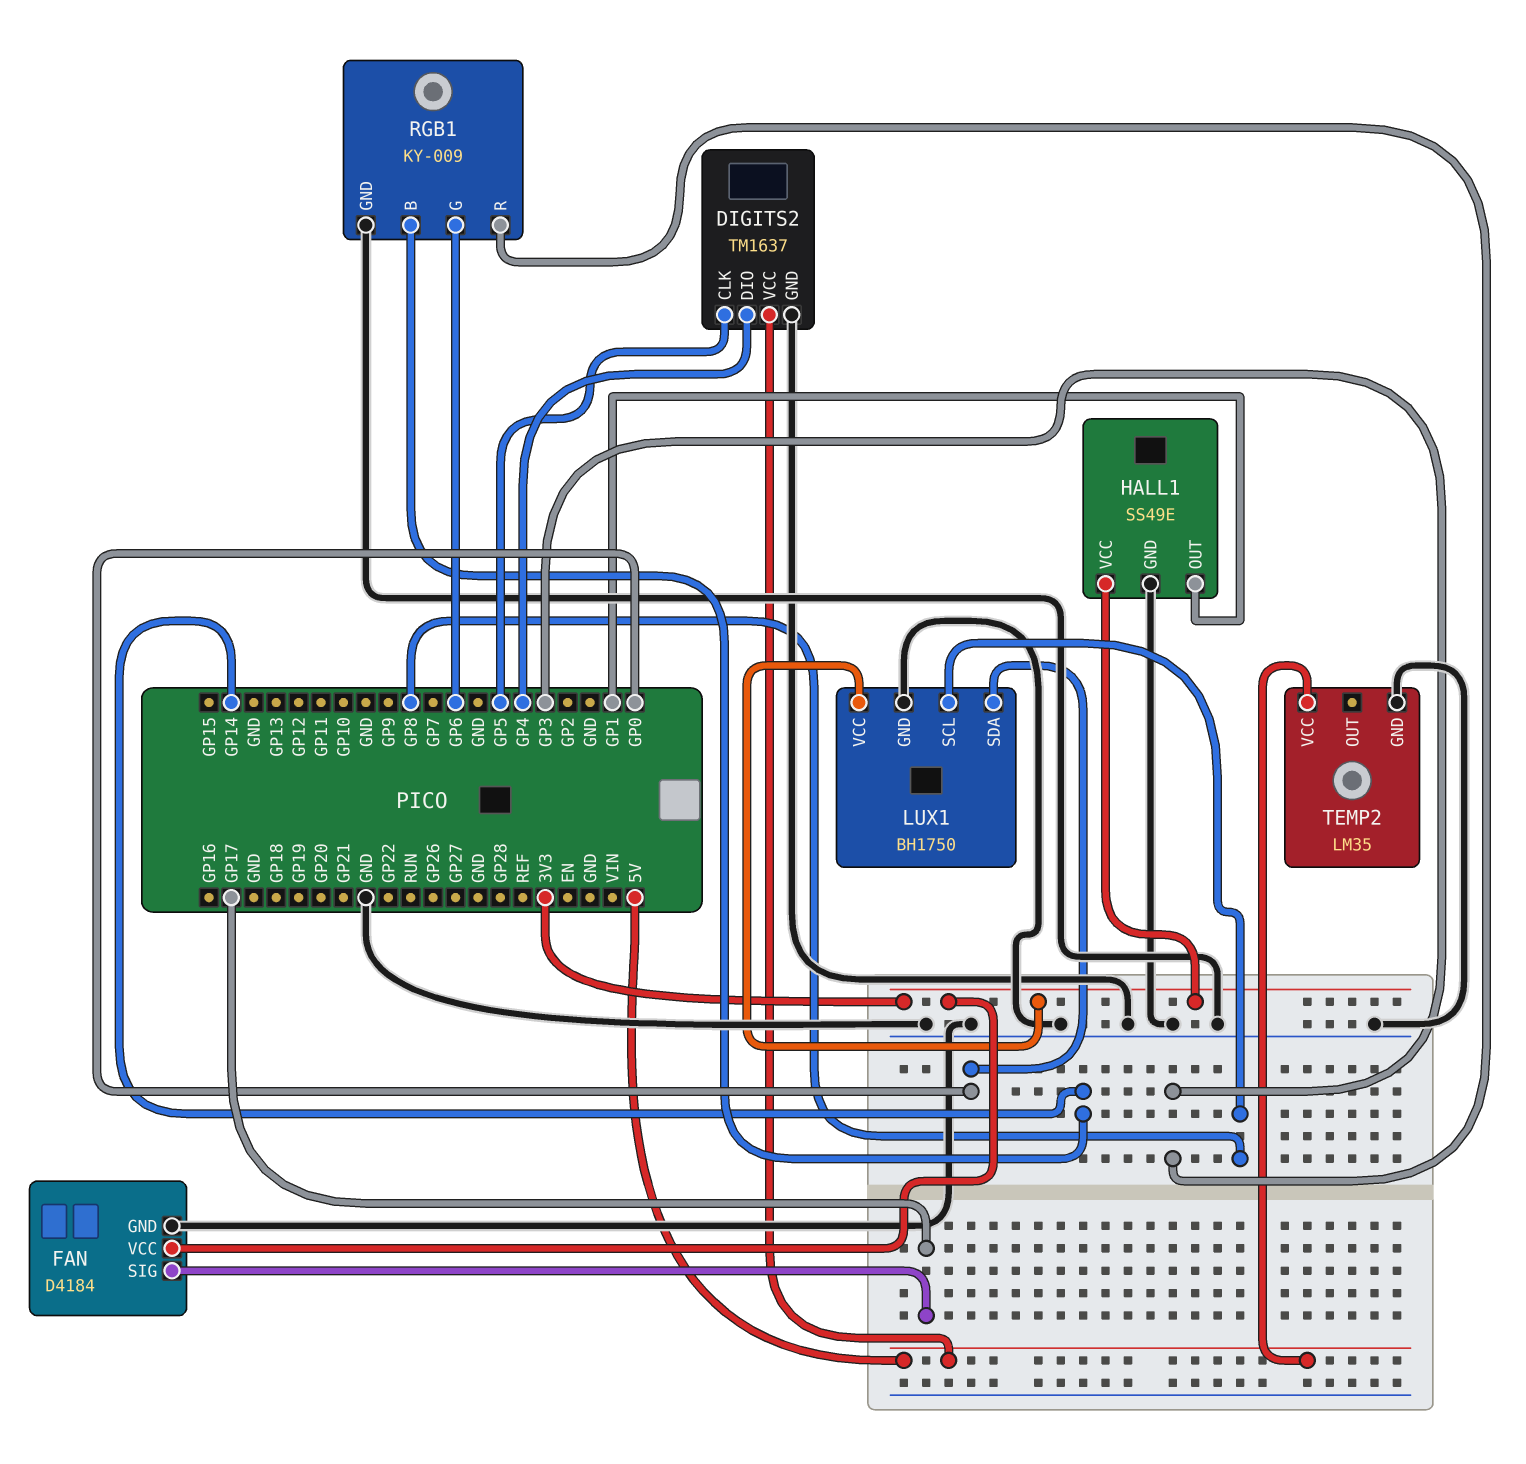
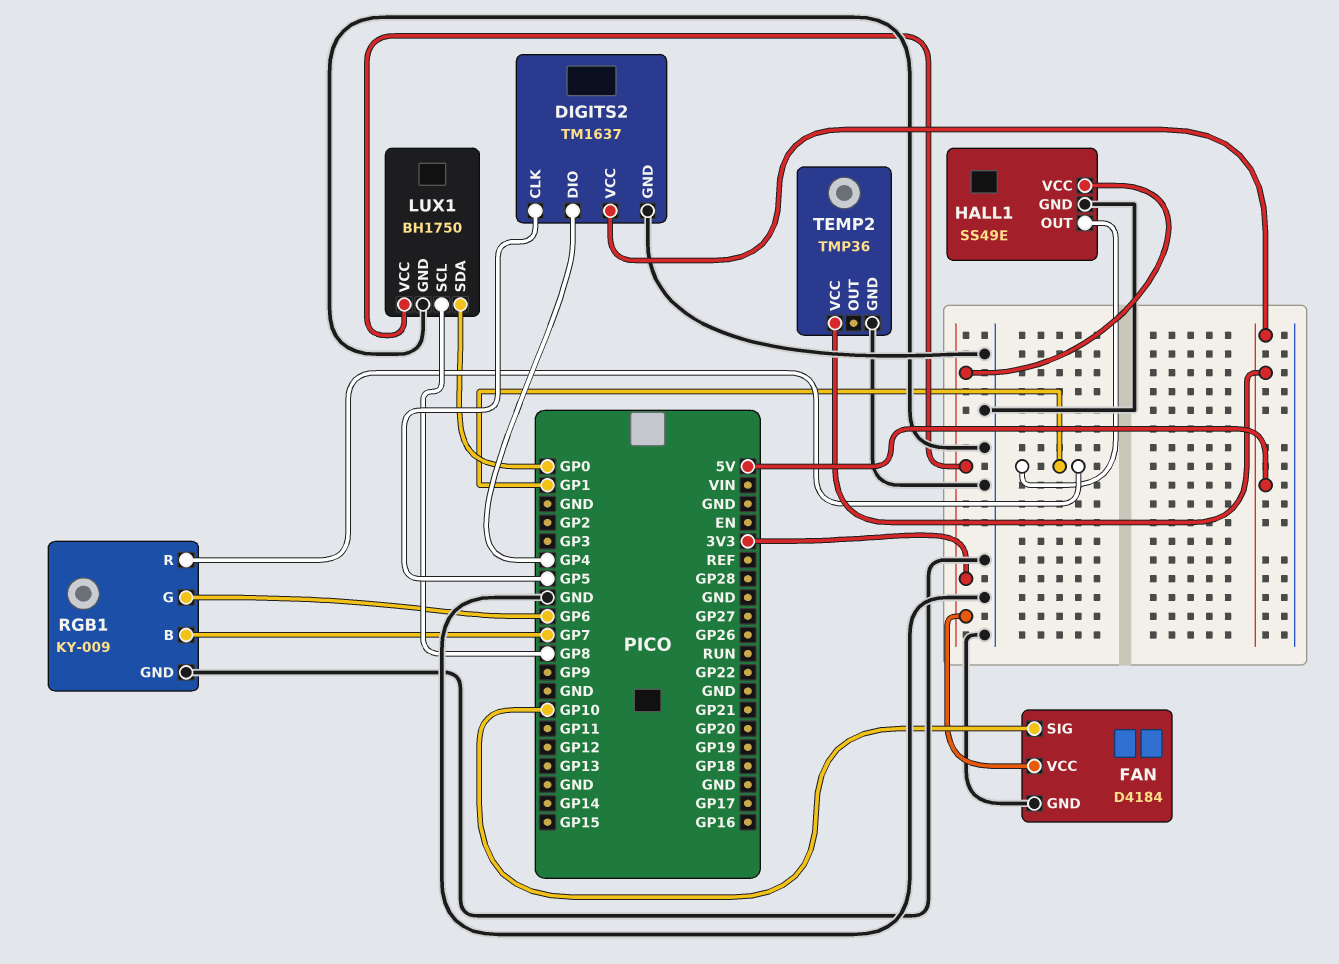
FAN pin SIG: GP17 -> GP10
RGB1 pin B: GP14 -> GP7
RGB1 pin R: GP3 -> GP1
TEMP2: LM35 -> TMP36

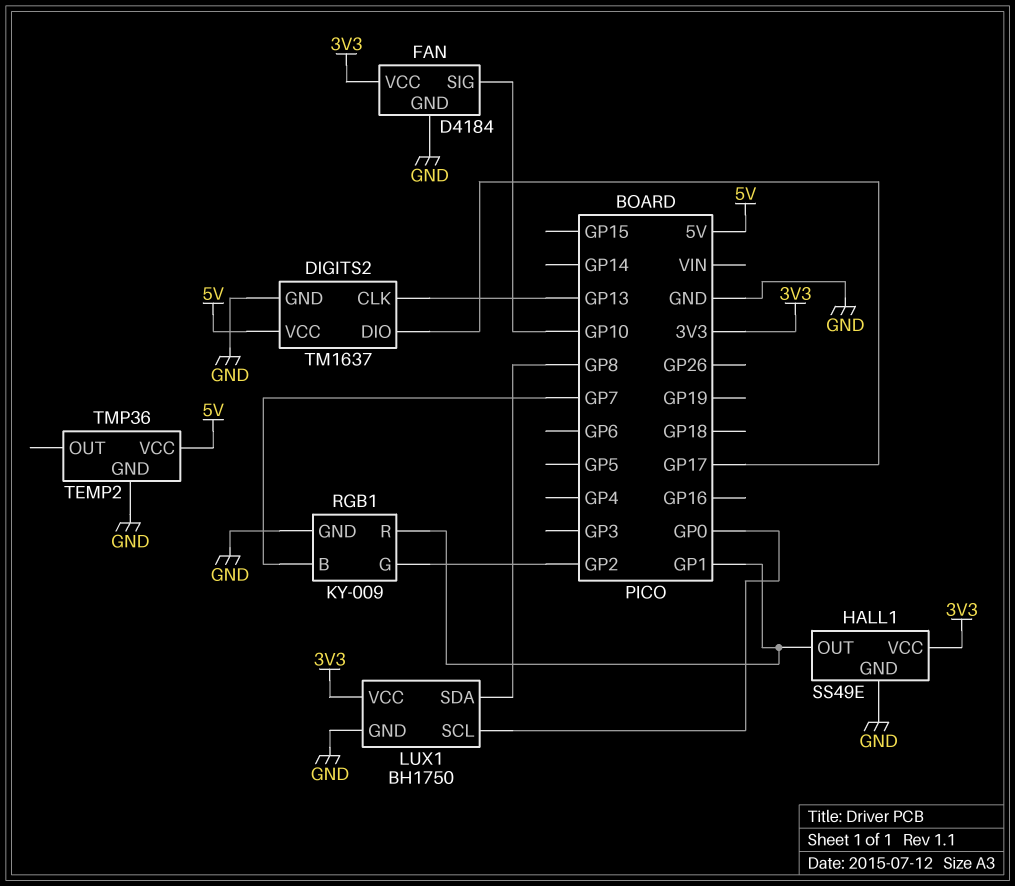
DIGITS2 pin CLK: GP5 -> GP13
DIGITS2 pin DIO: GP4 -> GP17
LUX1 pin SCL: GP8 -> GP0
LUX1 pin SDA: GP0 -> GP8
RGB1 pin G: GP6 -> GP2

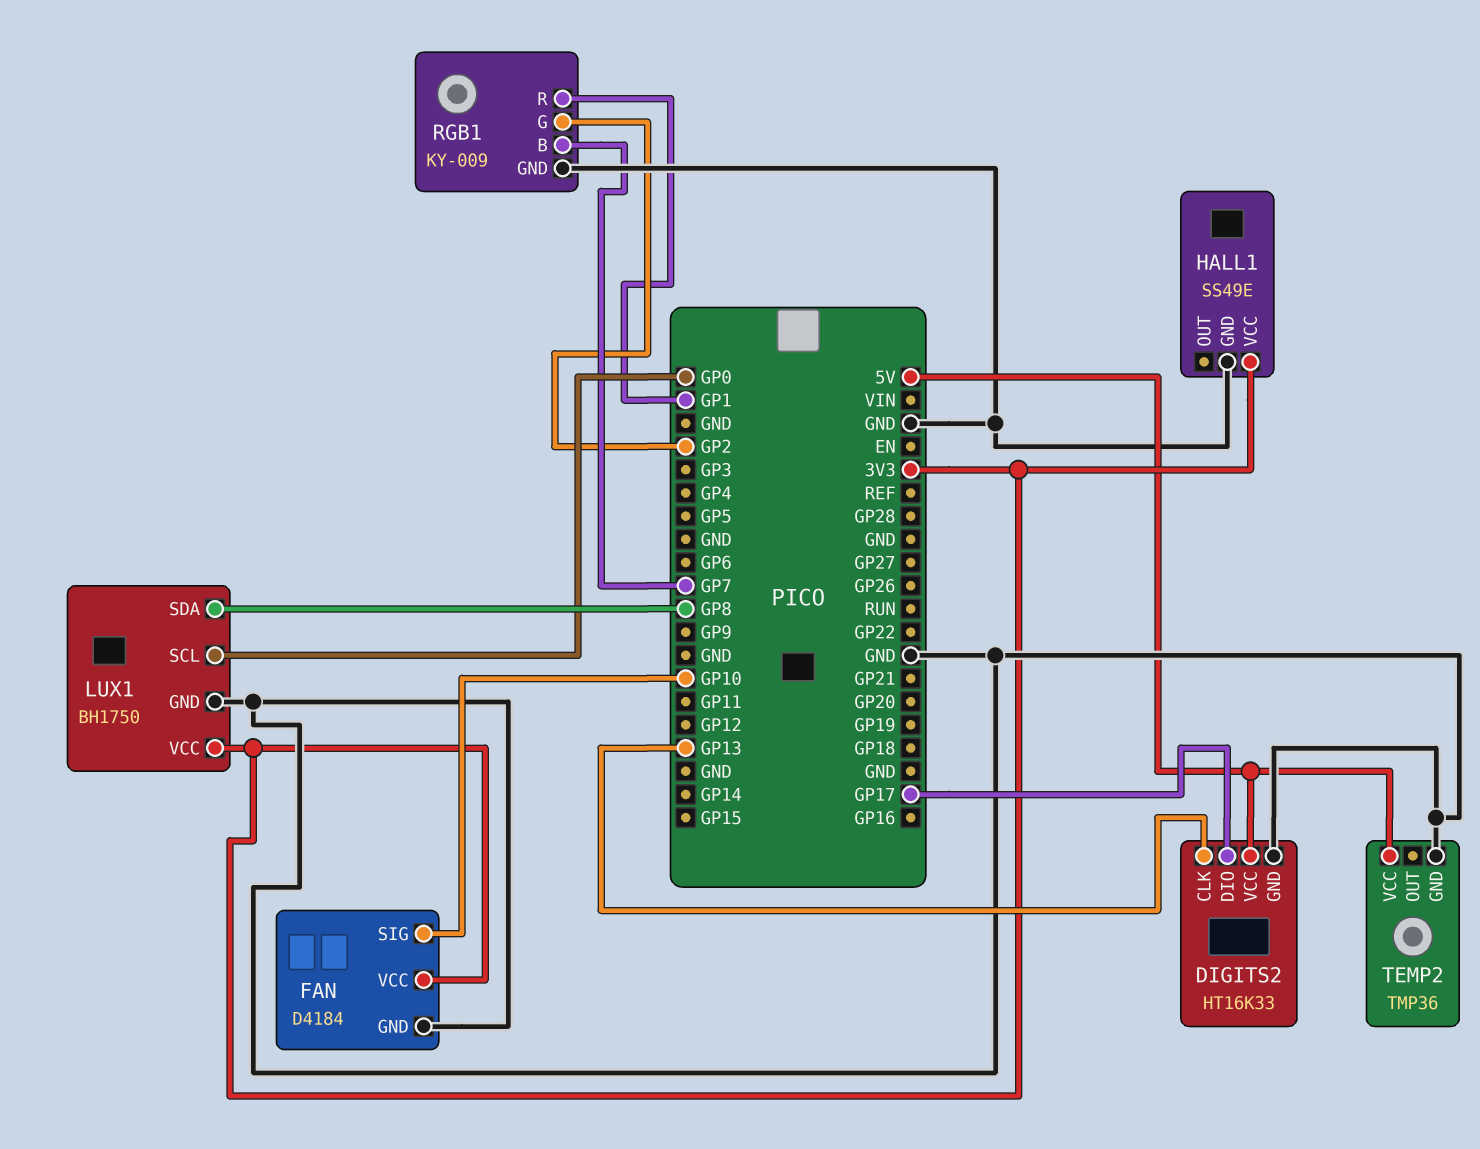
DIGITS2: TM1637 -> HT16K33
HALL1 pin OUT: GP1 -> none

